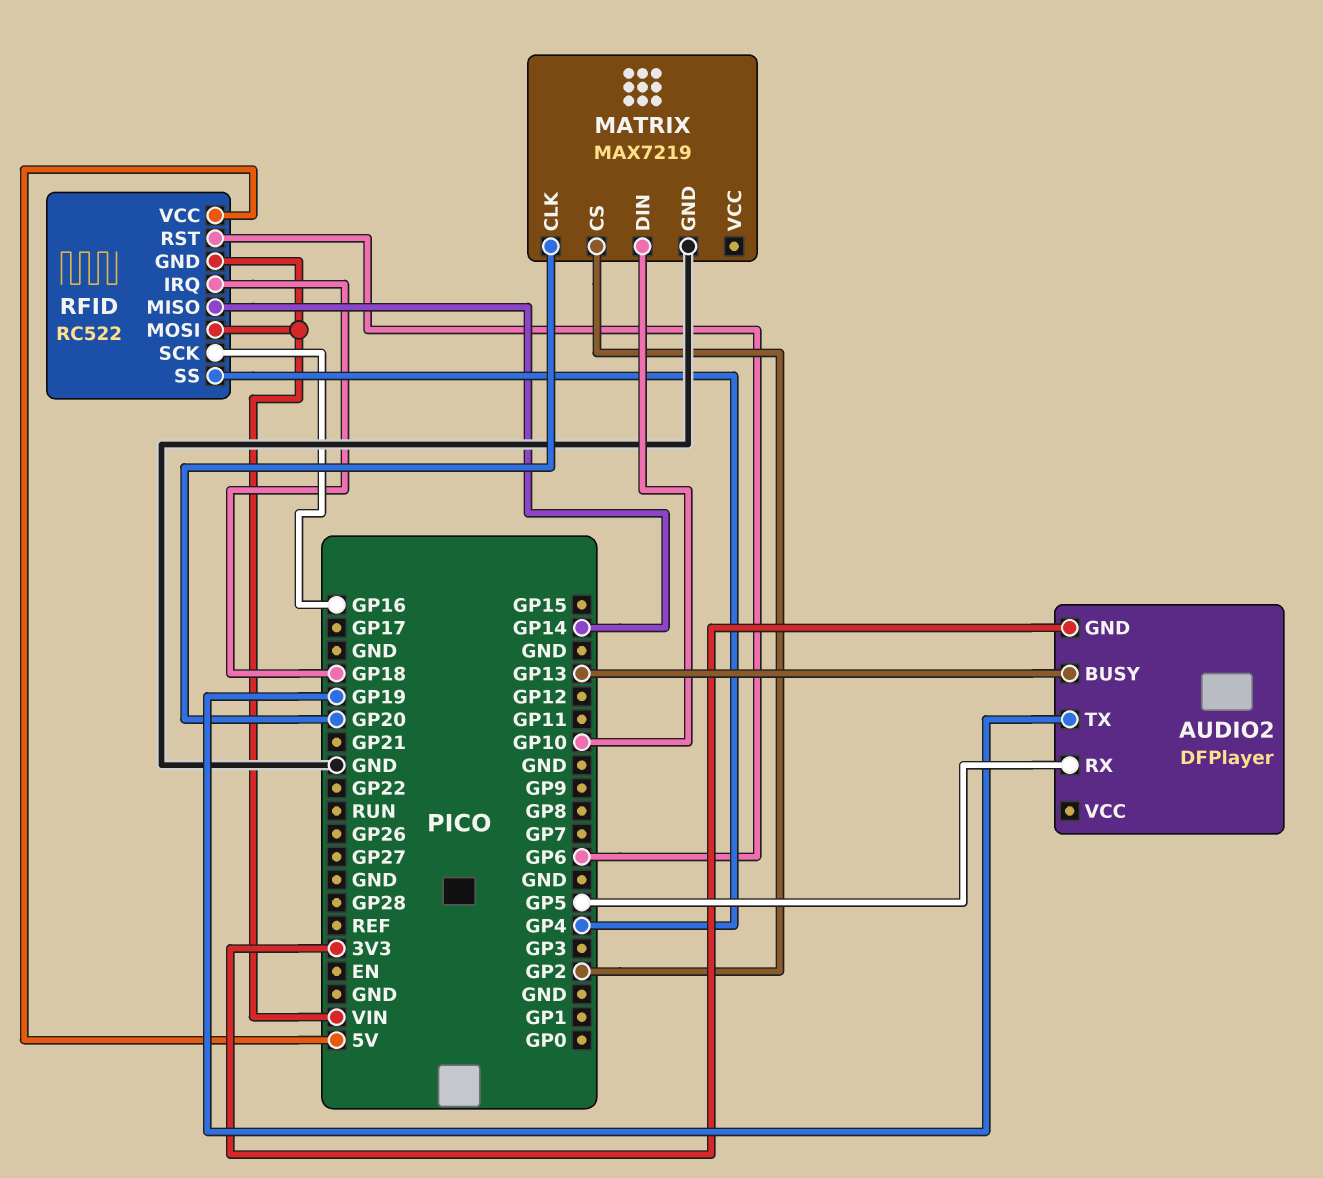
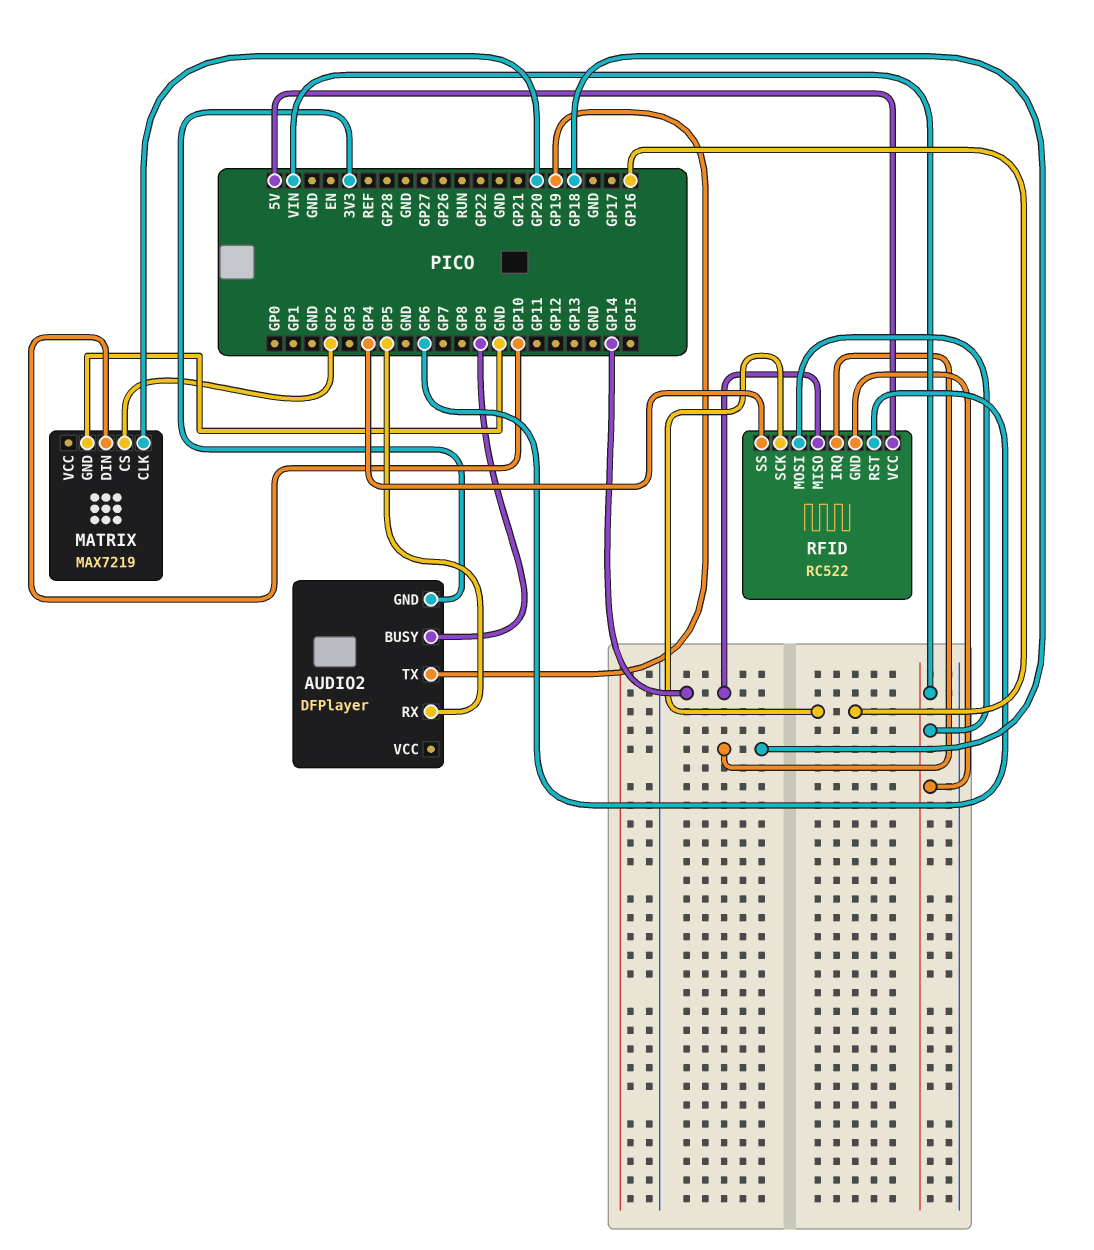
AUDIO2 pin BUSY: GP13 -> GP9

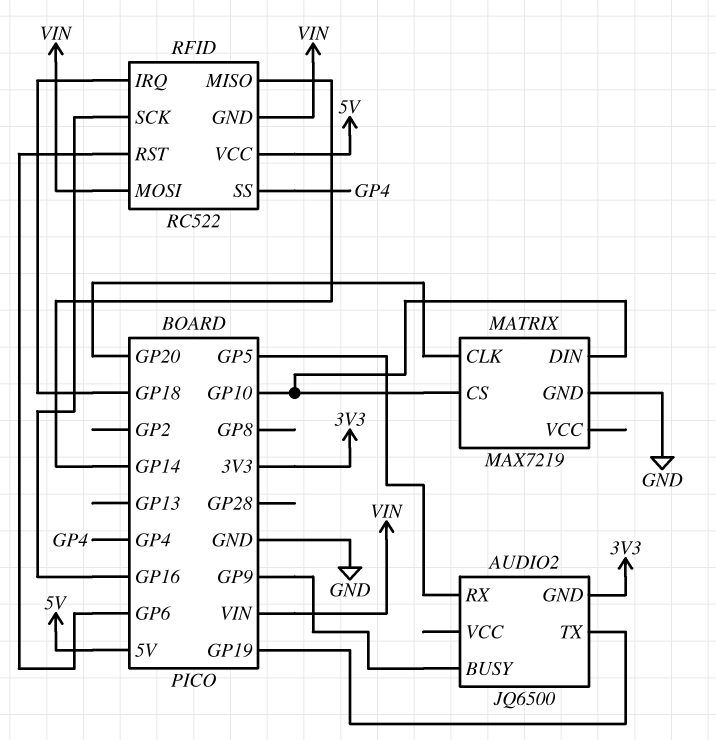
AUDIO2: DFPlayer -> JQ6500
MATRIX pin CS: GP2 -> GP10

